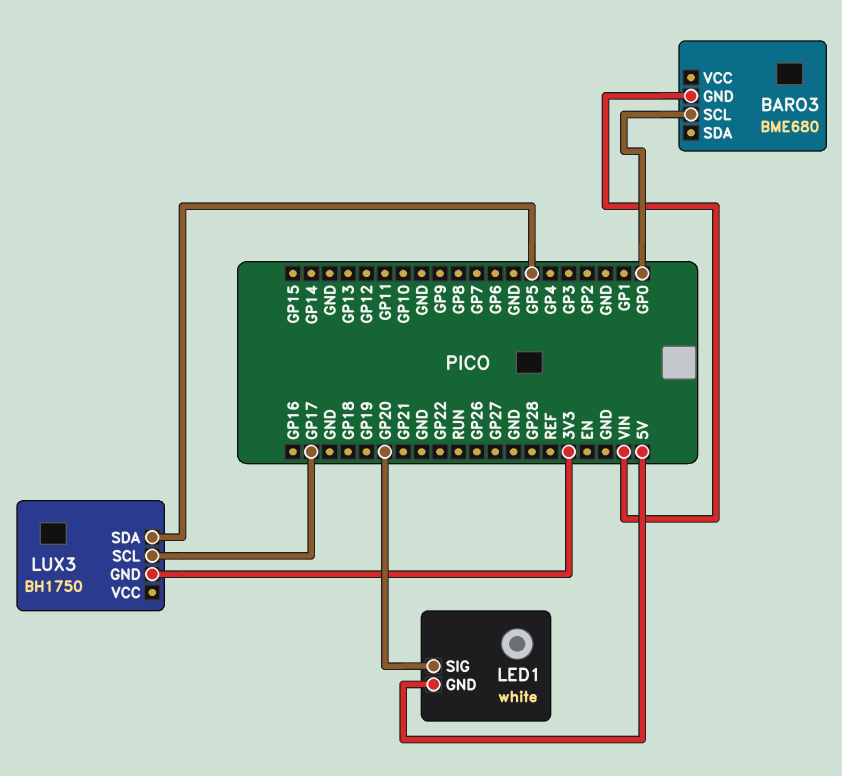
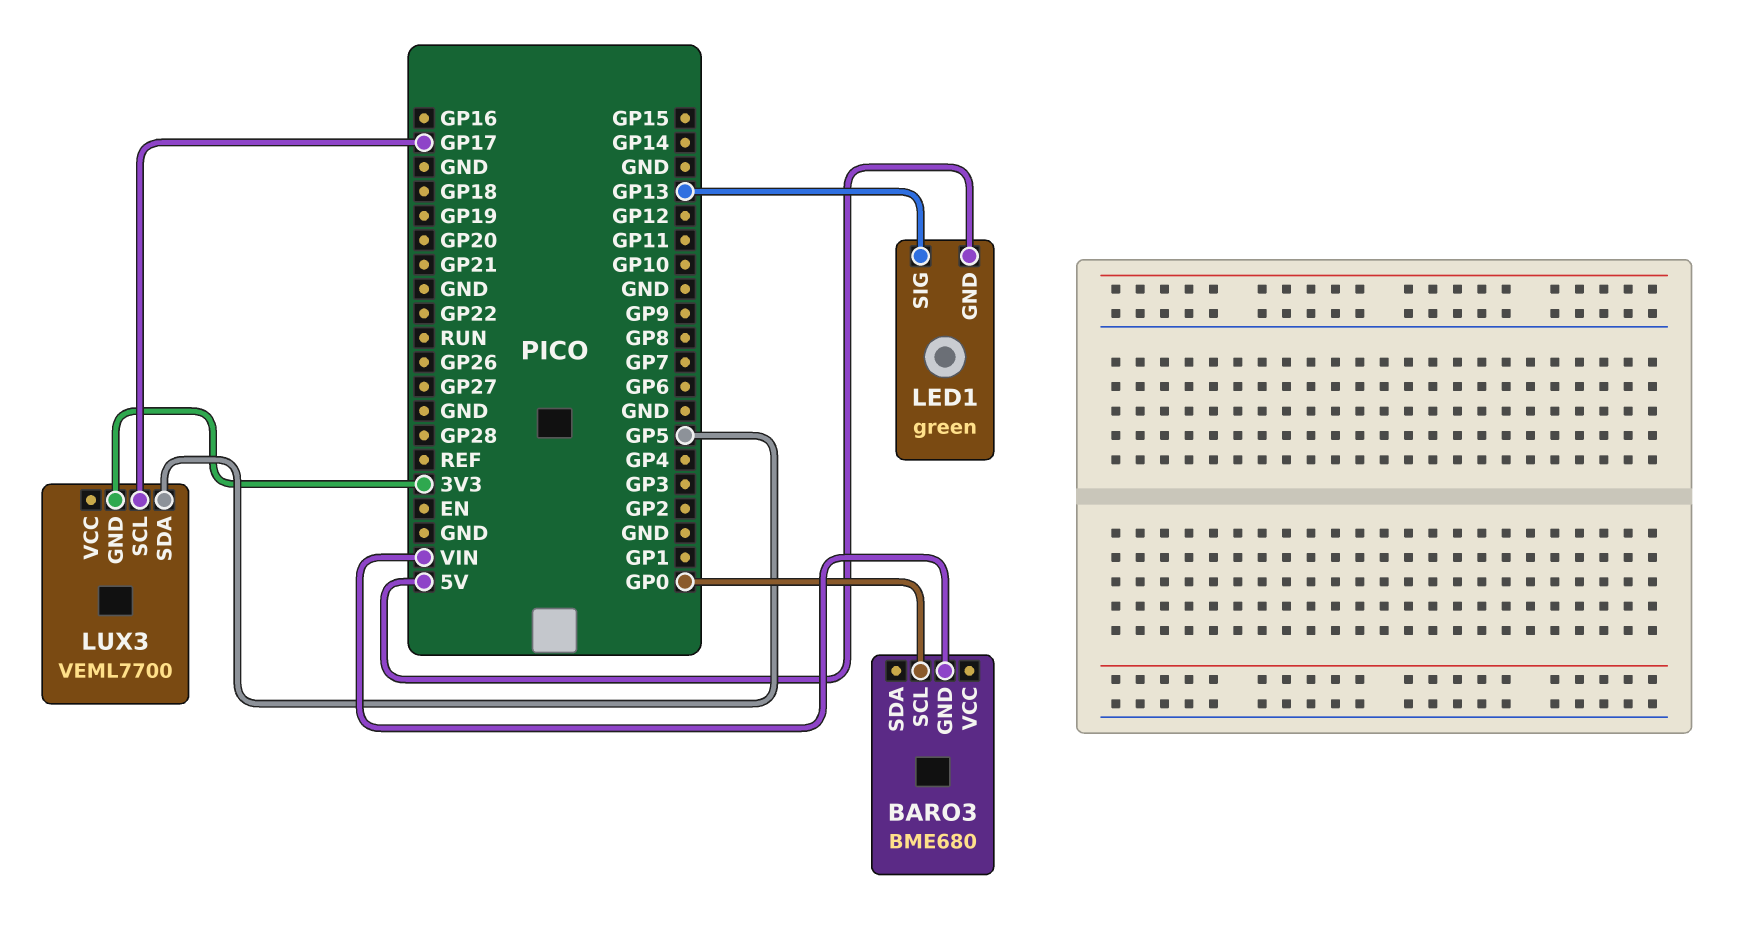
LED1: white -> green
LED1 pin SIG: GP20 -> GP13
LUX3: BH1750 -> VEML7700

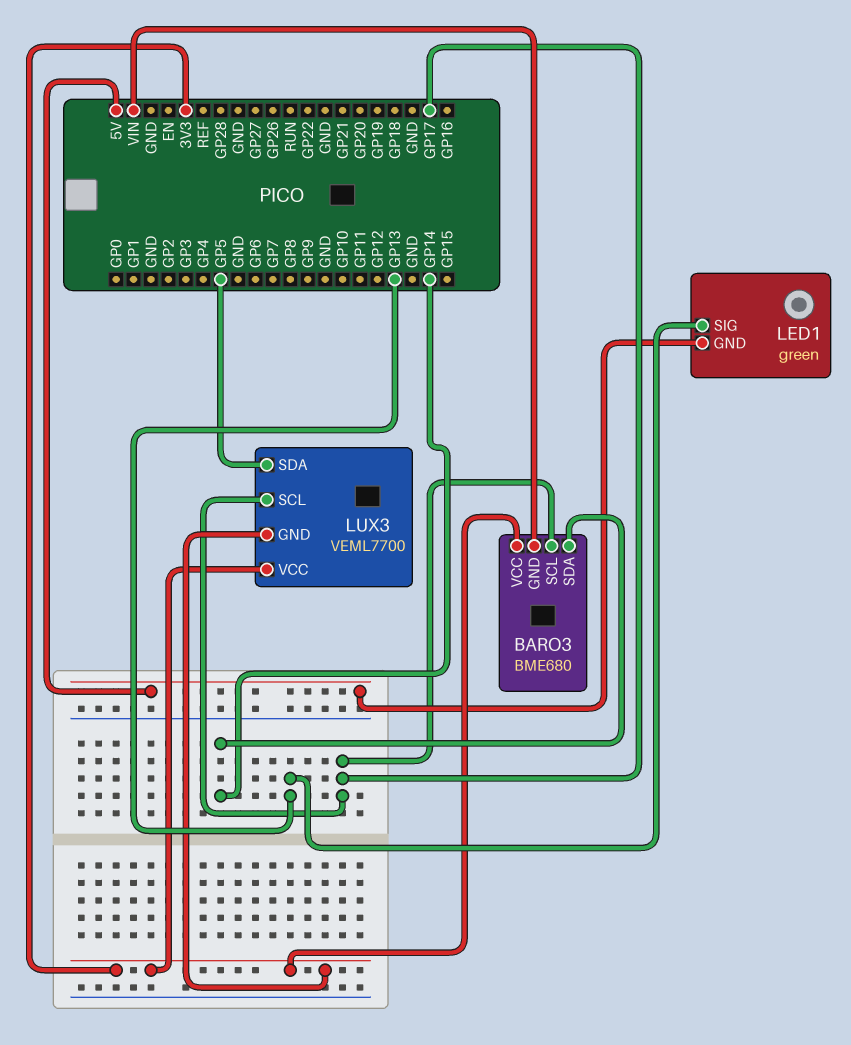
BARO3 pin SCL: GP0 -> GP17
BARO3 pin SDA: none -> GP14
BARO3 pin VCC: none -> 3V3
LUX3 pin VCC: none -> 3V3

